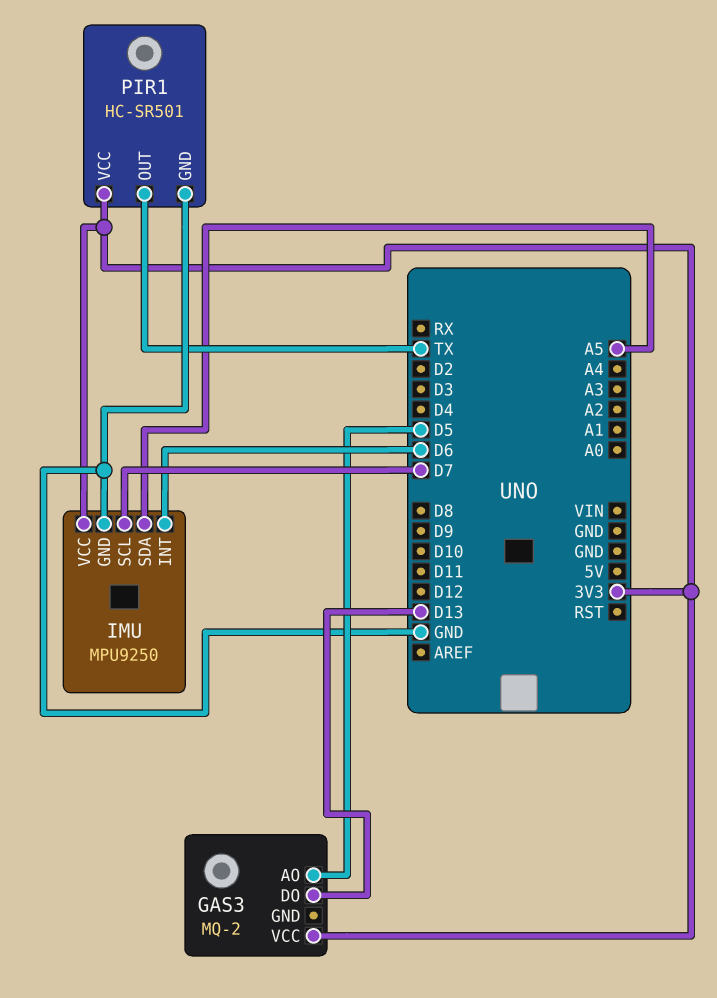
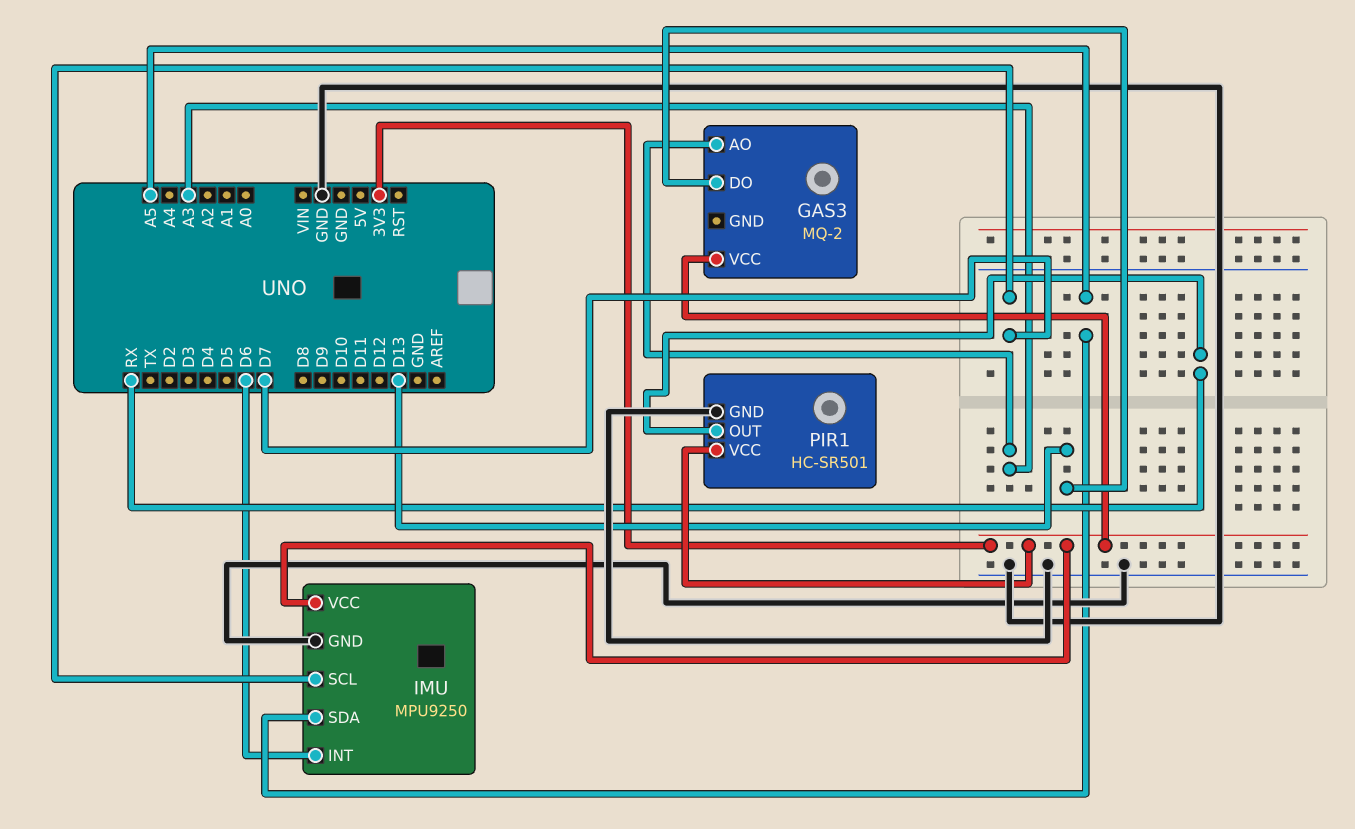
GAS3 pin AO: D5 -> A3
PIR1 pin OUT: TX -> RX

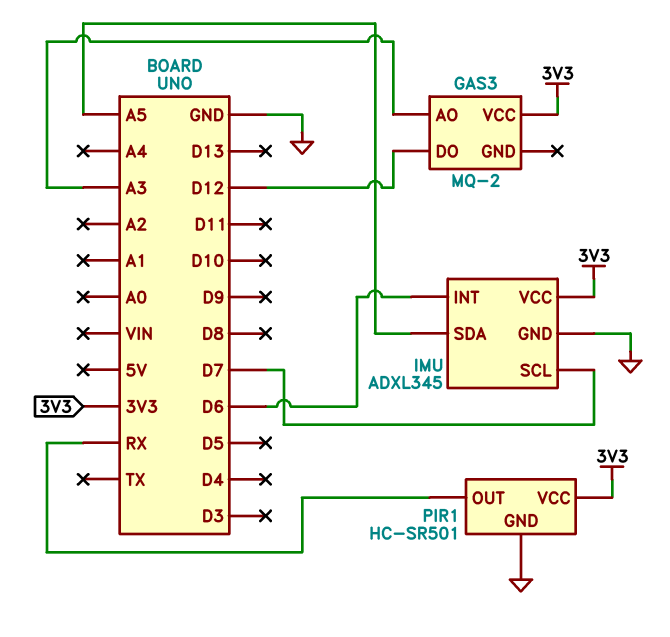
GAS3 pin DO: D13 -> D12
IMU: MPU9250 -> ADXL345

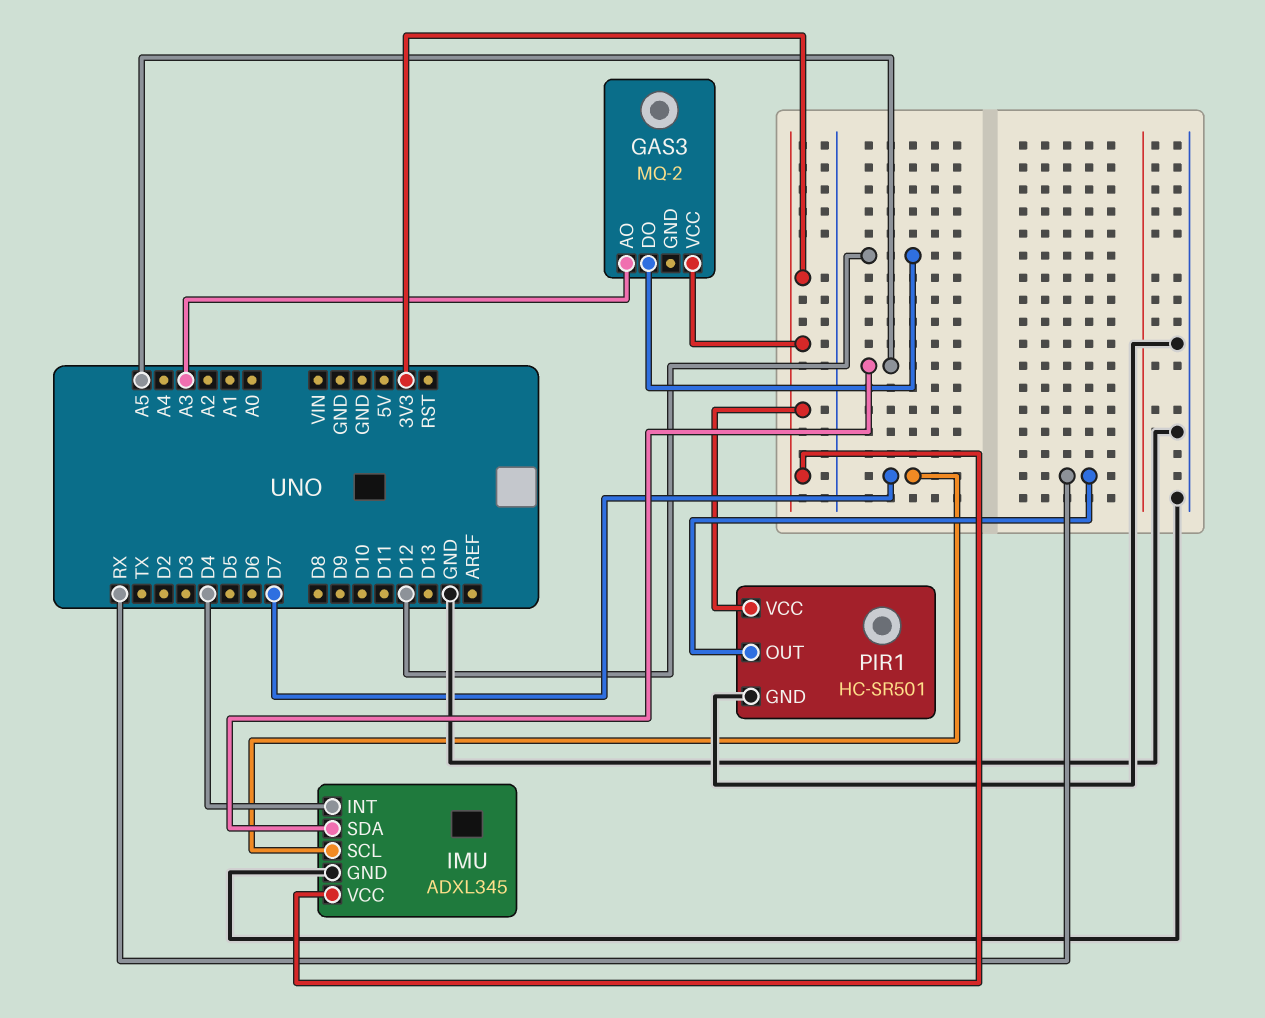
IMU pin INT: D6 -> D4

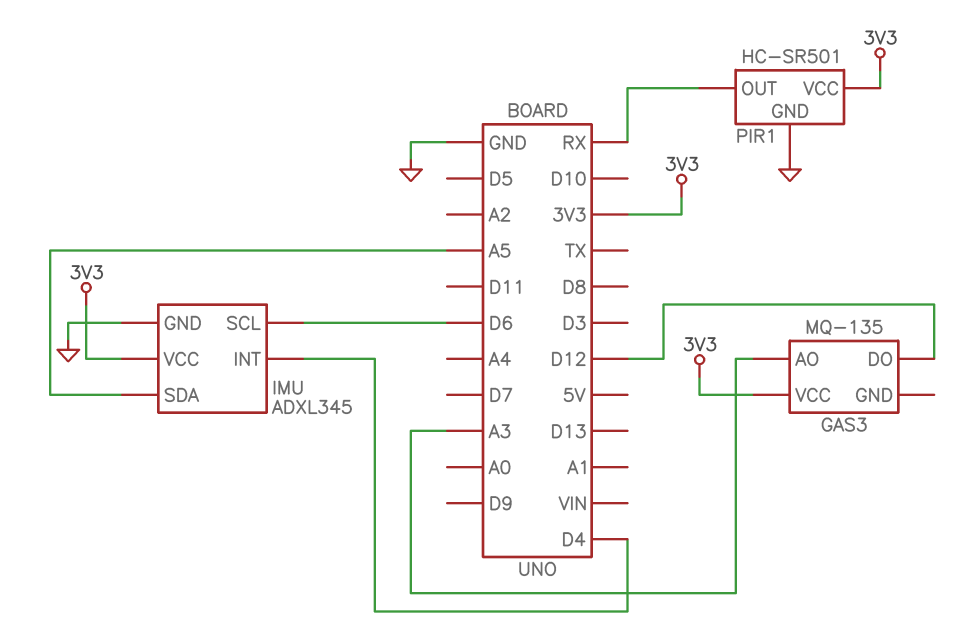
GAS3: MQ-2 -> MQ-135
IMU pin SCL: D7 -> D6

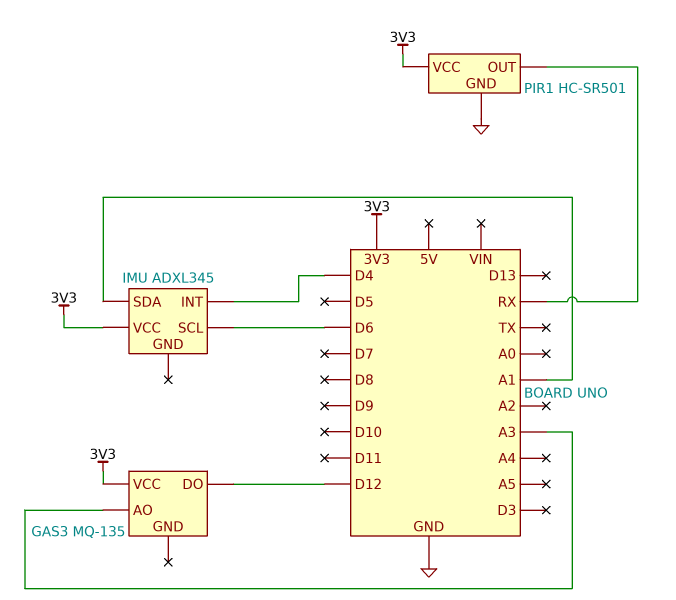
IMU pin GND: GND -> none
IMU pin SDA: A5 -> A1

